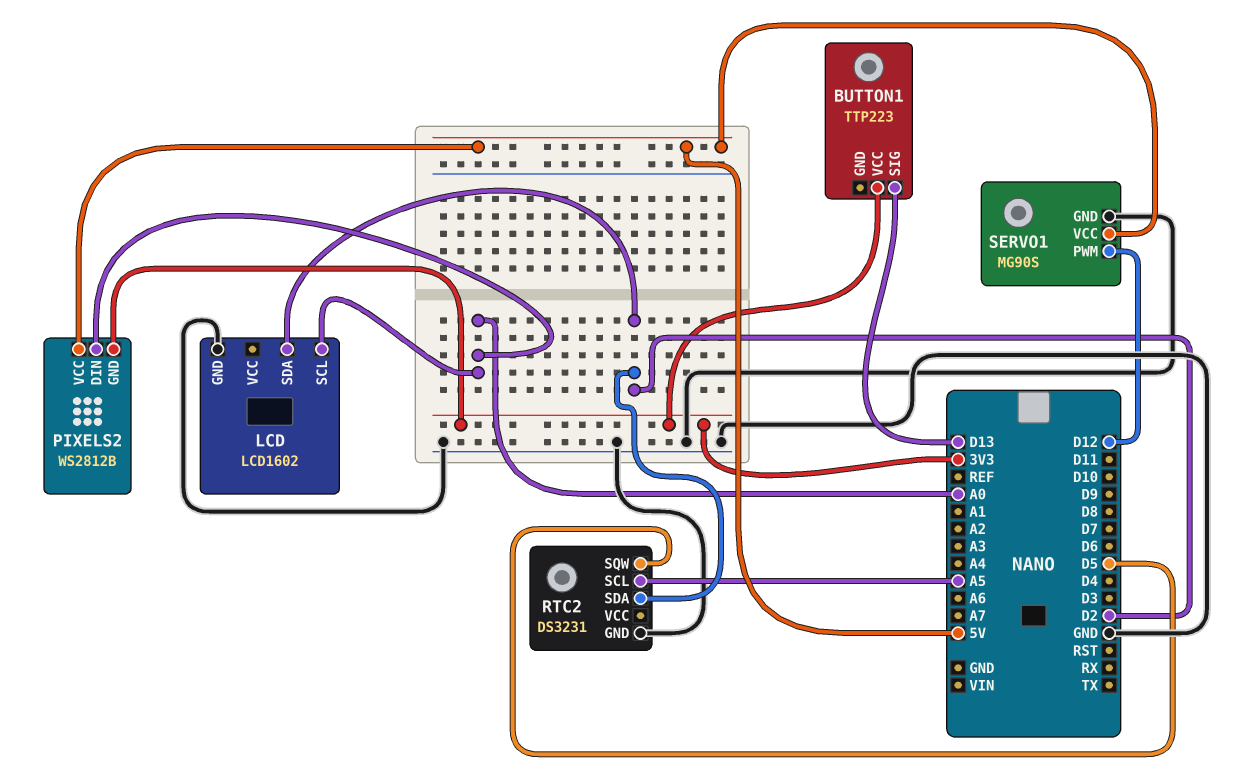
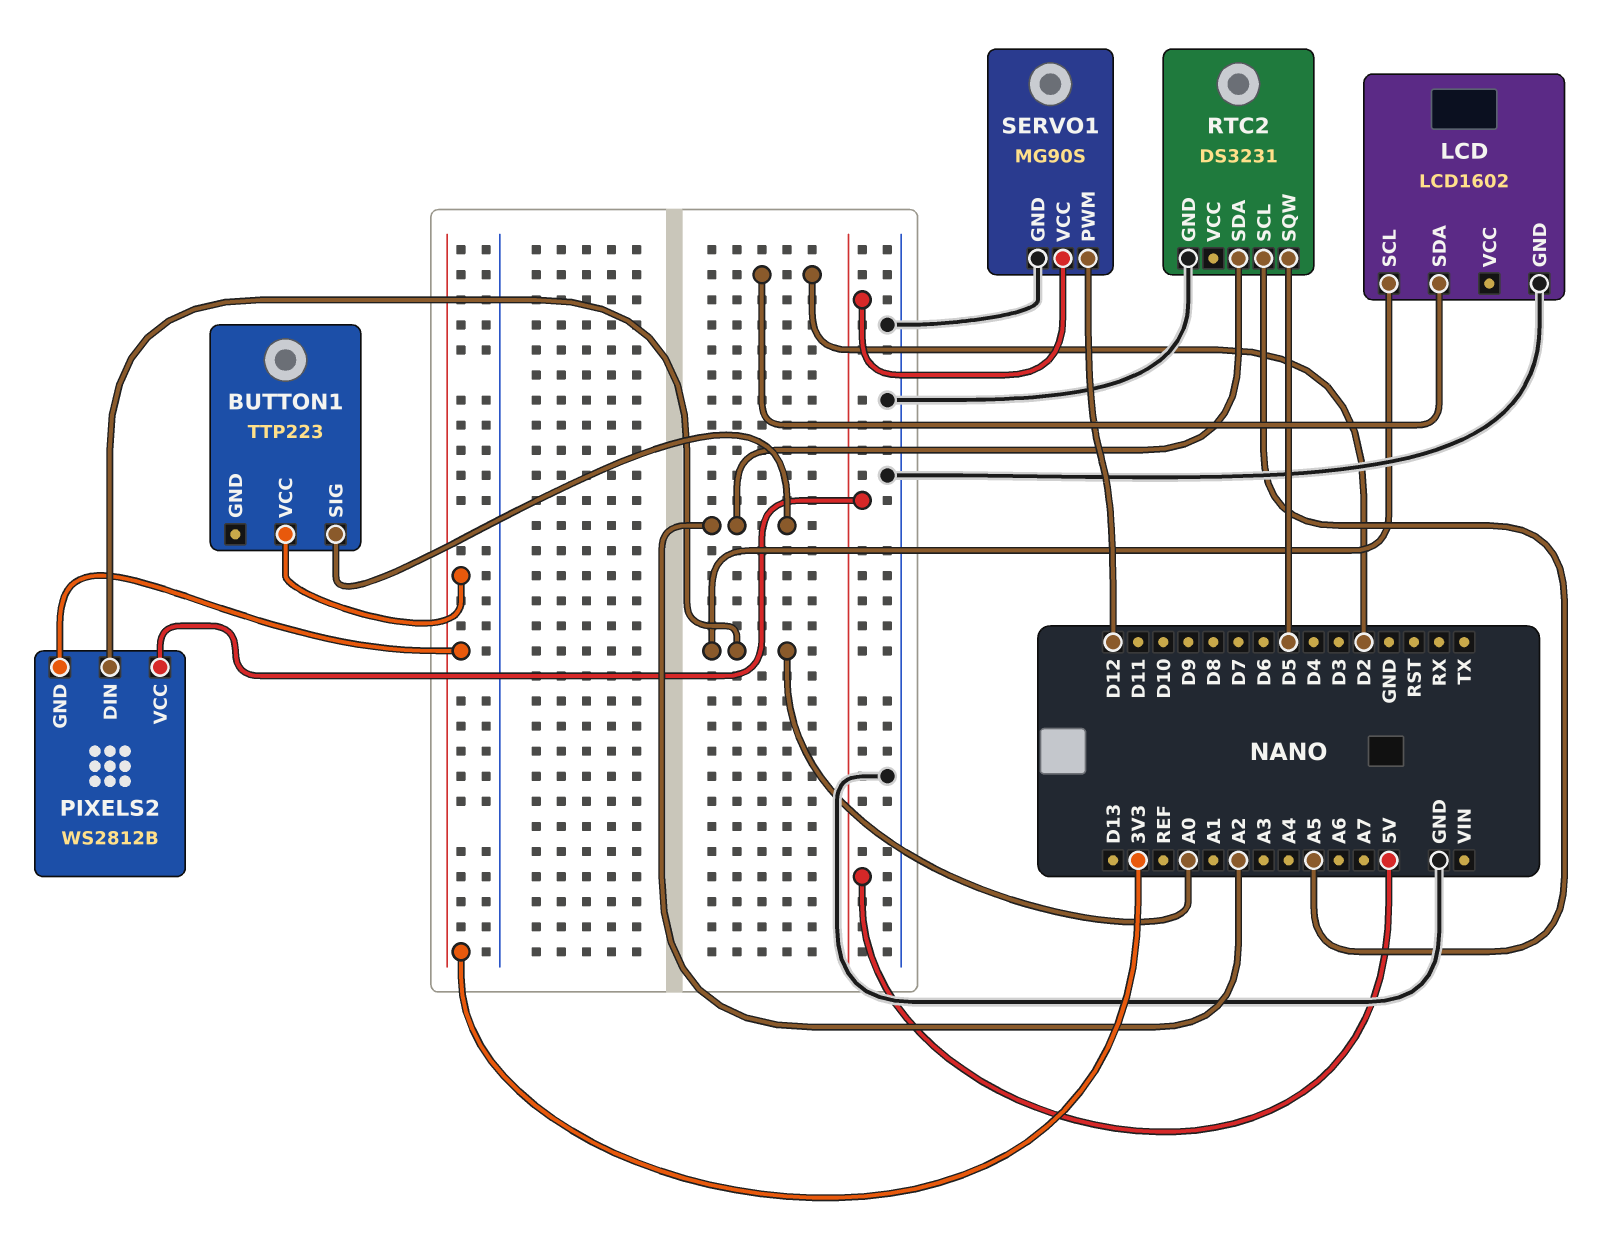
BUTTON1 pin SIG: D13 -> A2
RTC2 pin SDA: D2 -> A2

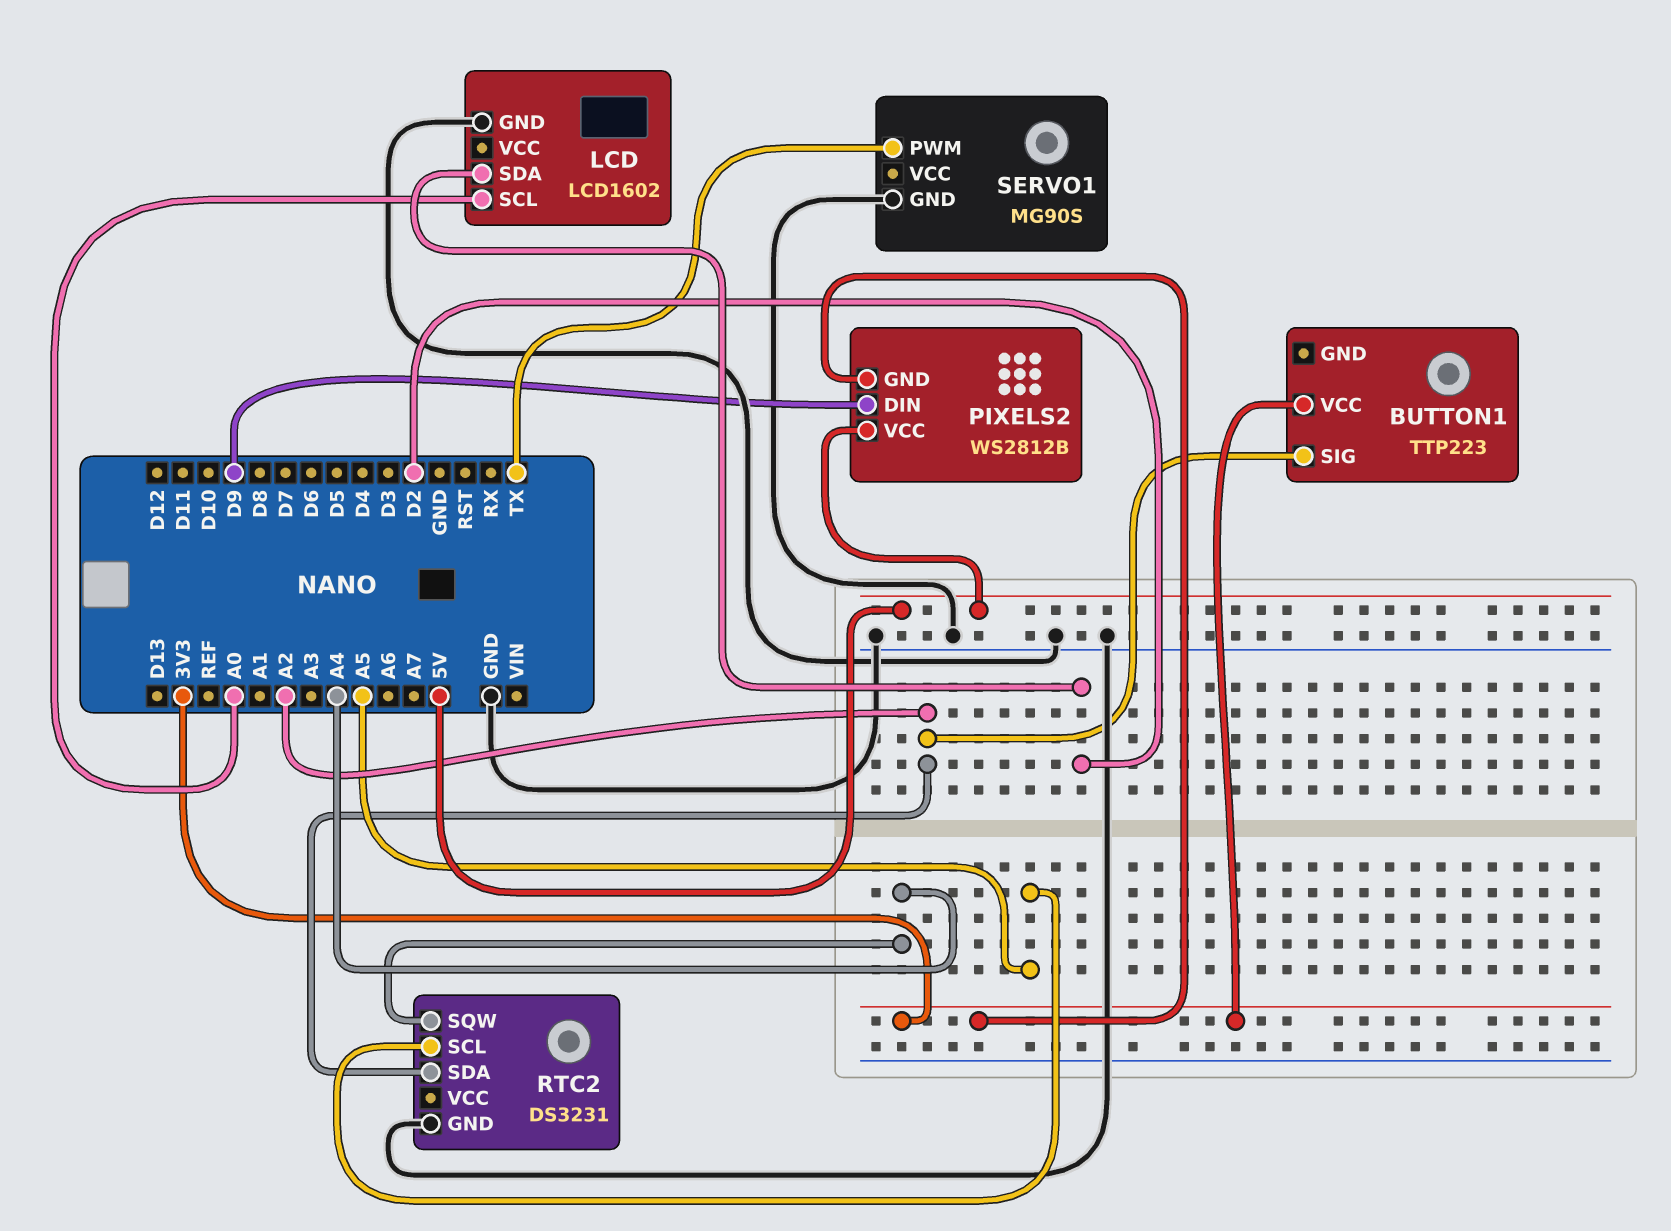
PIXELS2 pin DIN: A0 -> D9
RTC2 pin SQW: D5 -> A4
SERVO1 pin PWM: D12 -> TX
SERVO1 pin VCC: 5V -> none

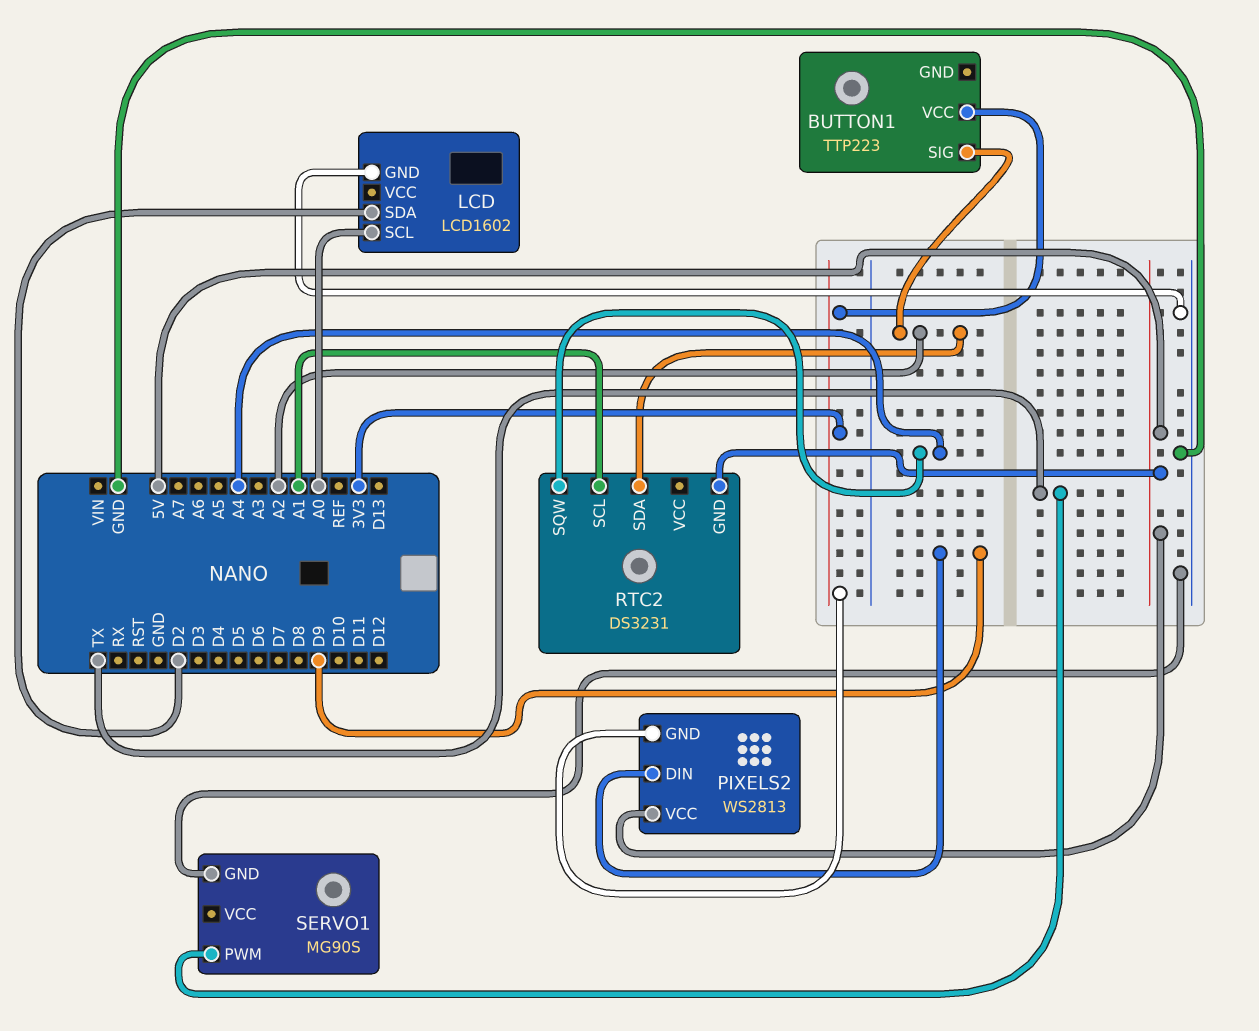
PIXELS2: WS2812B -> WS2813
RTC2 pin GND: GND -> 5V
RTC2 pin SCL: A5 -> A1

